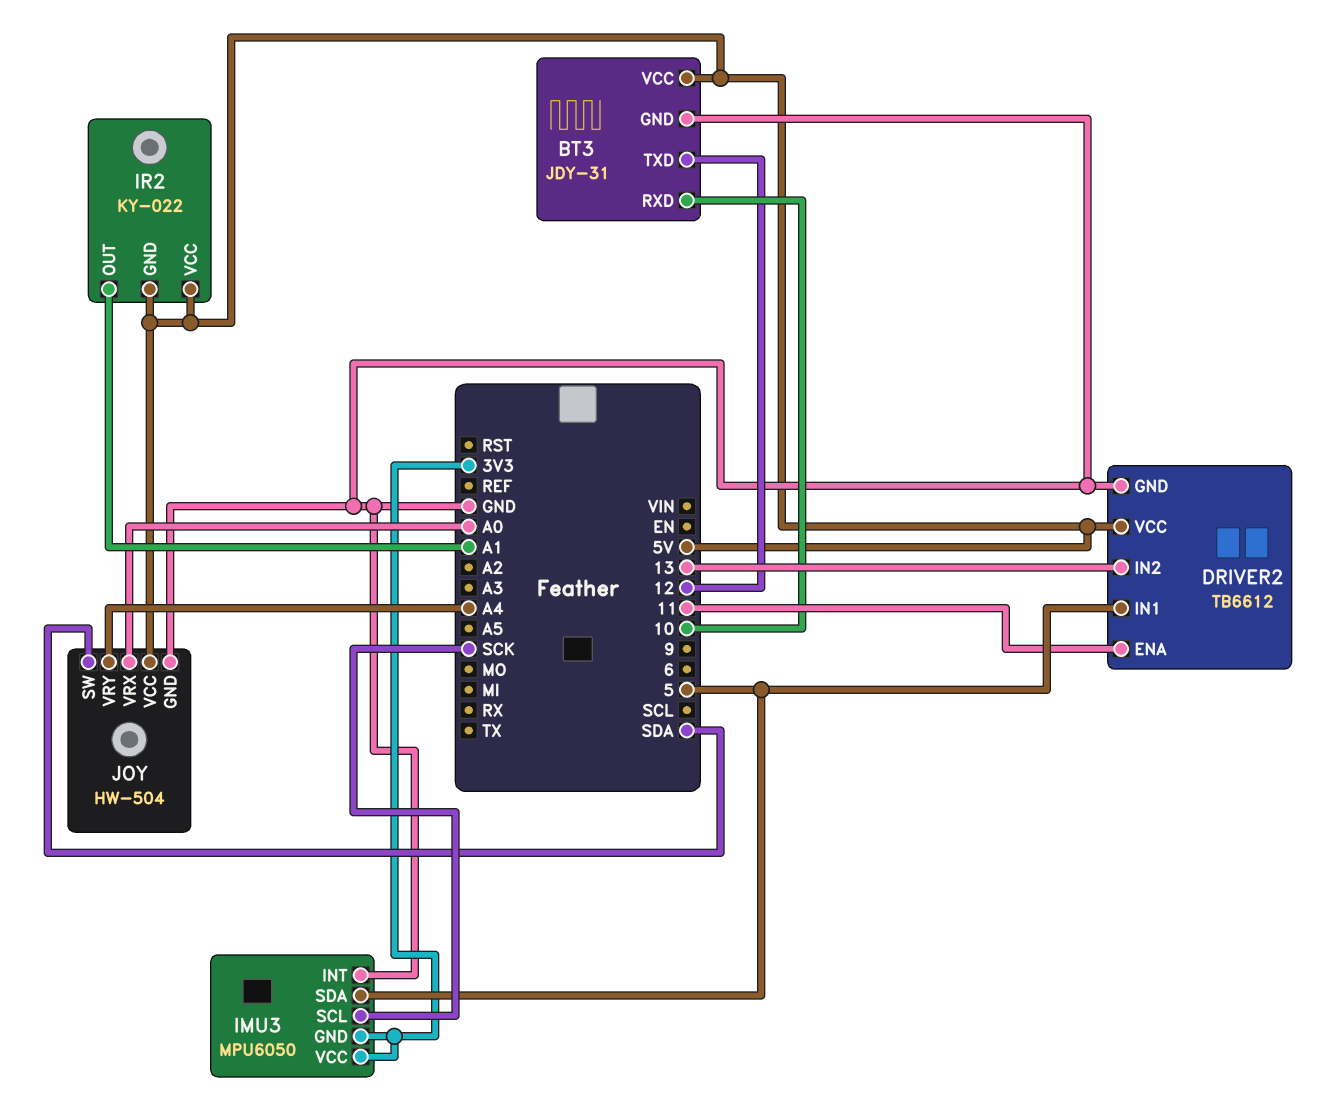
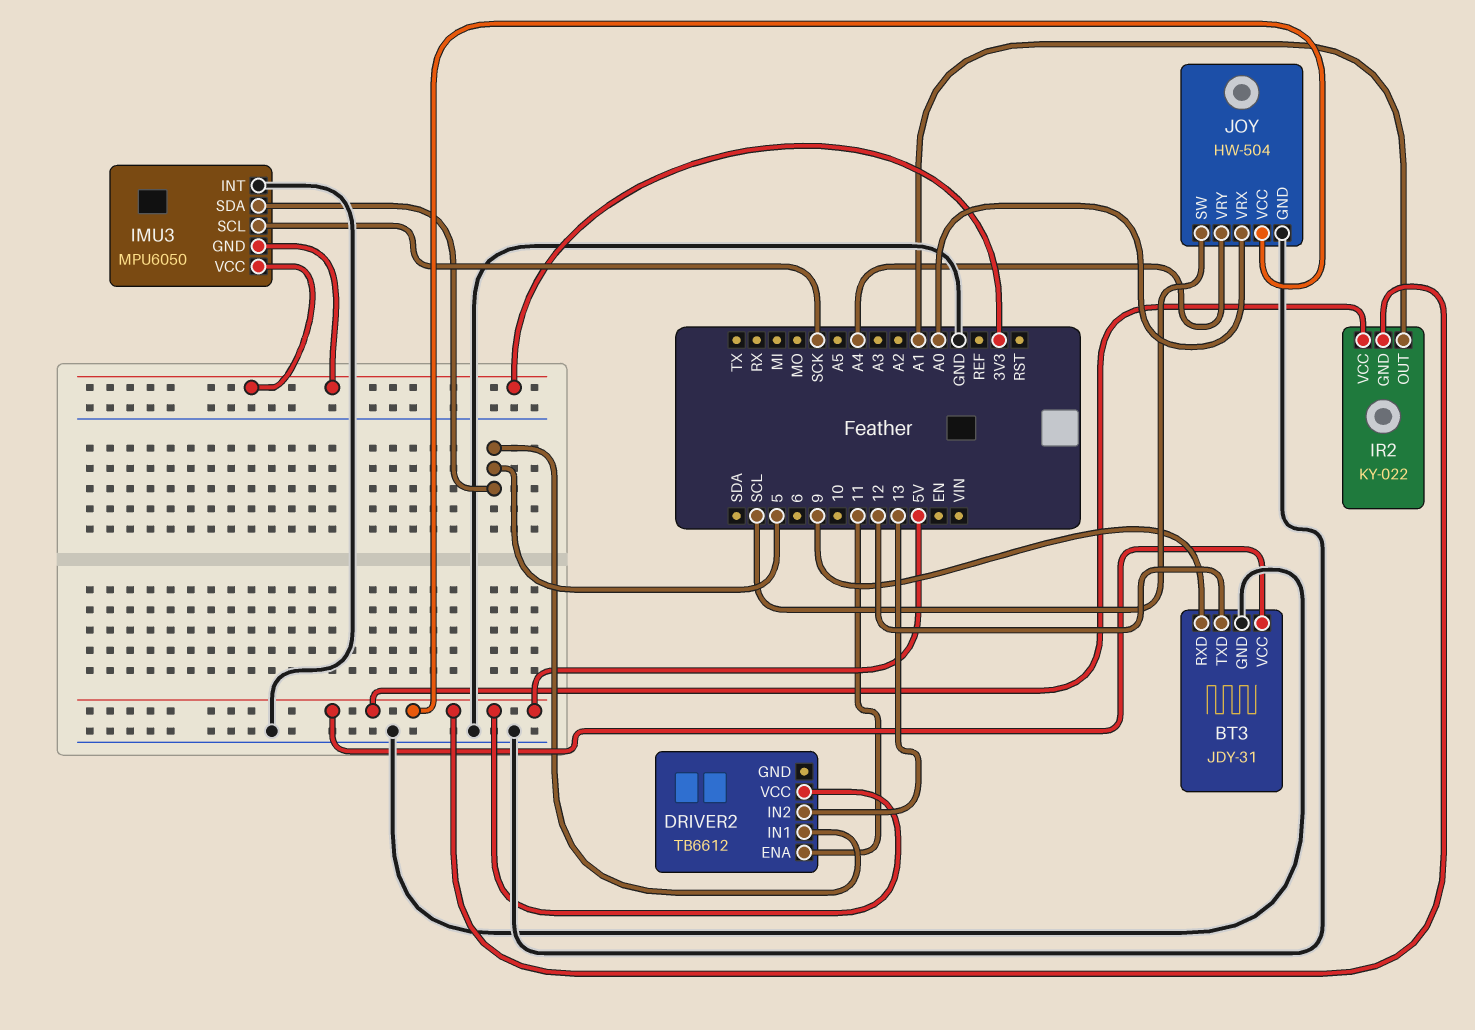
BT3 pin RXD: 10 -> 9
DRIVER2 pin GND: GND -> none
JOY pin SW: SDA -> SCL

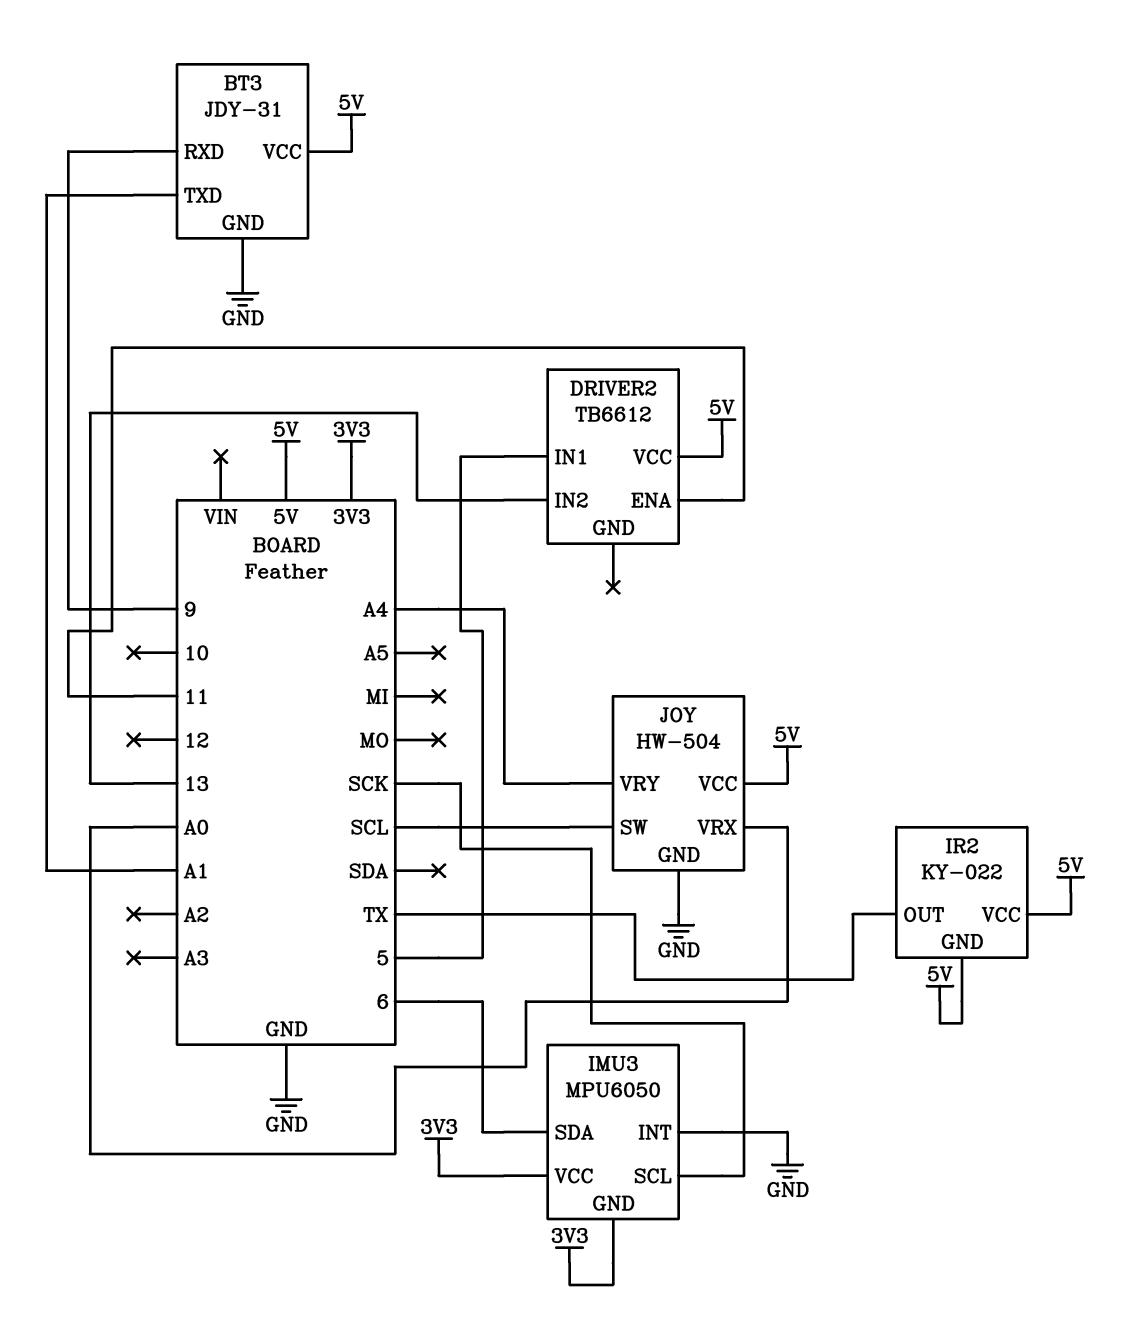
BT3 pin TXD: 12 -> A1
IMU3 pin SDA: 5 -> 6
IR2 pin OUT: A1 -> TX

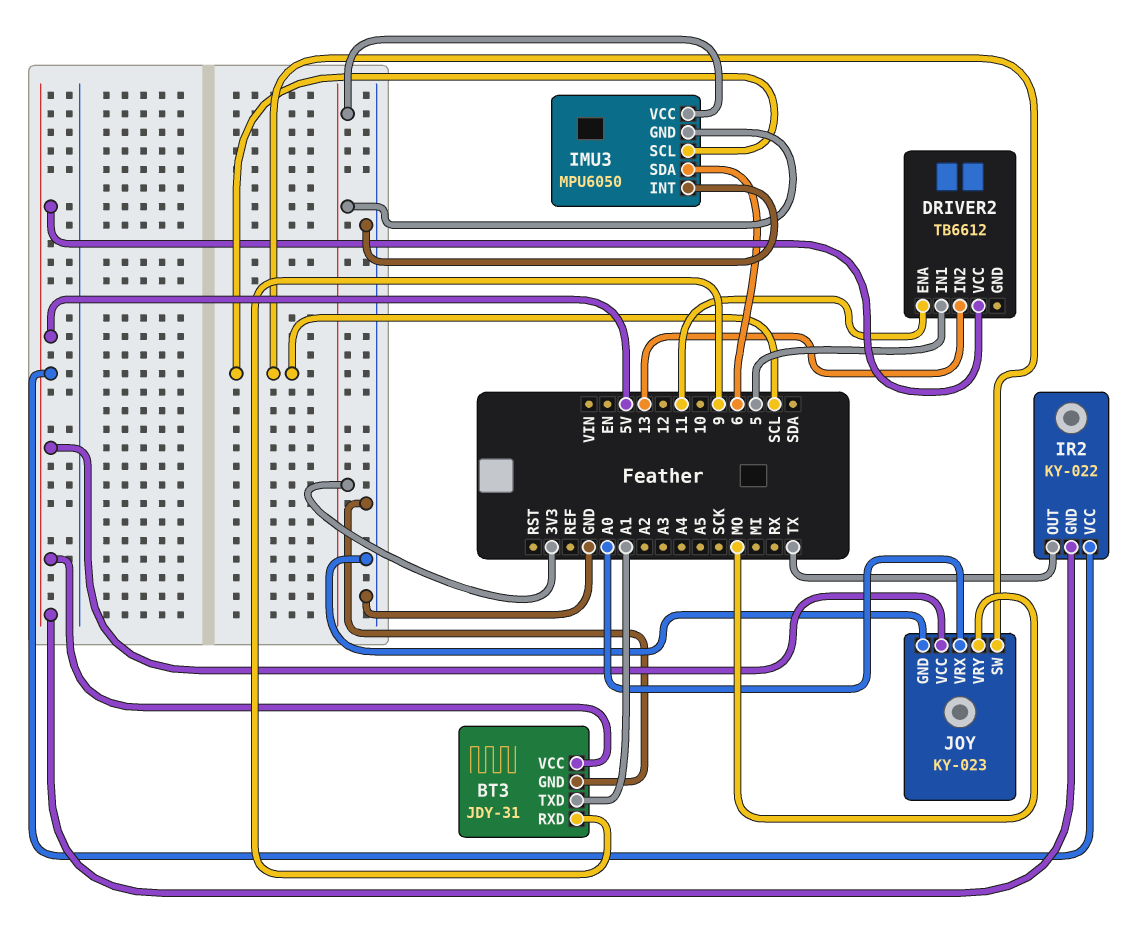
IMU3 pin SCL: SCK -> SCL
JOY: HW-504 -> KY-023
JOY pin VRY: A4 -> MO

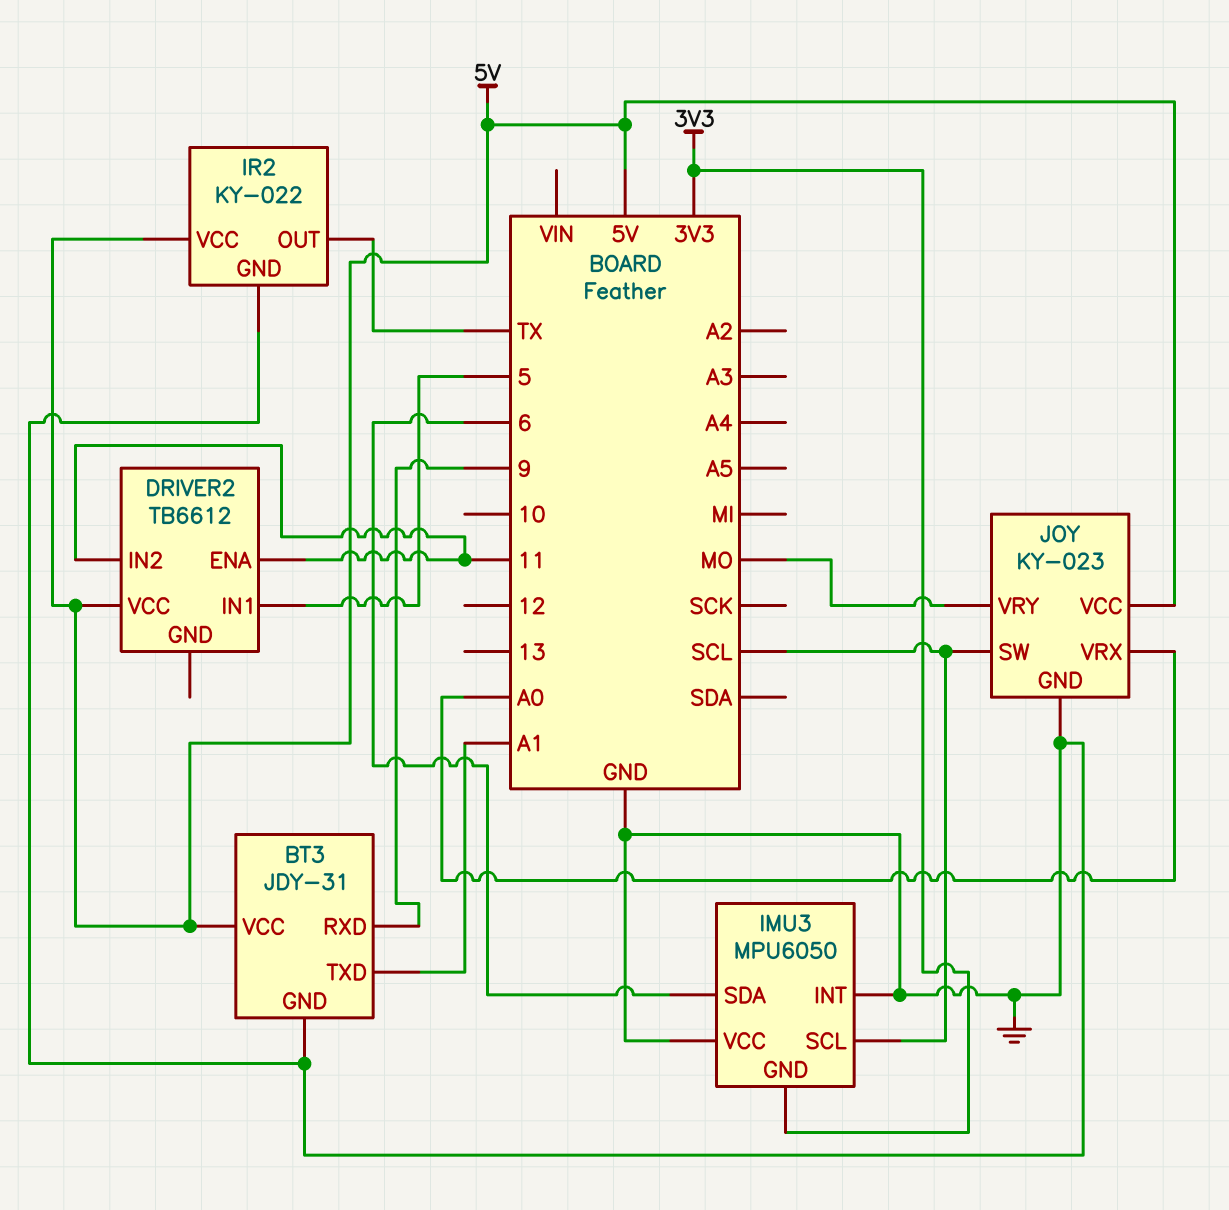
DRIVER2 pin IN2: 13 -> 11
IMU3 pin VCC: 3V3 -> GND
IR2 pin GND: 5V -> GND

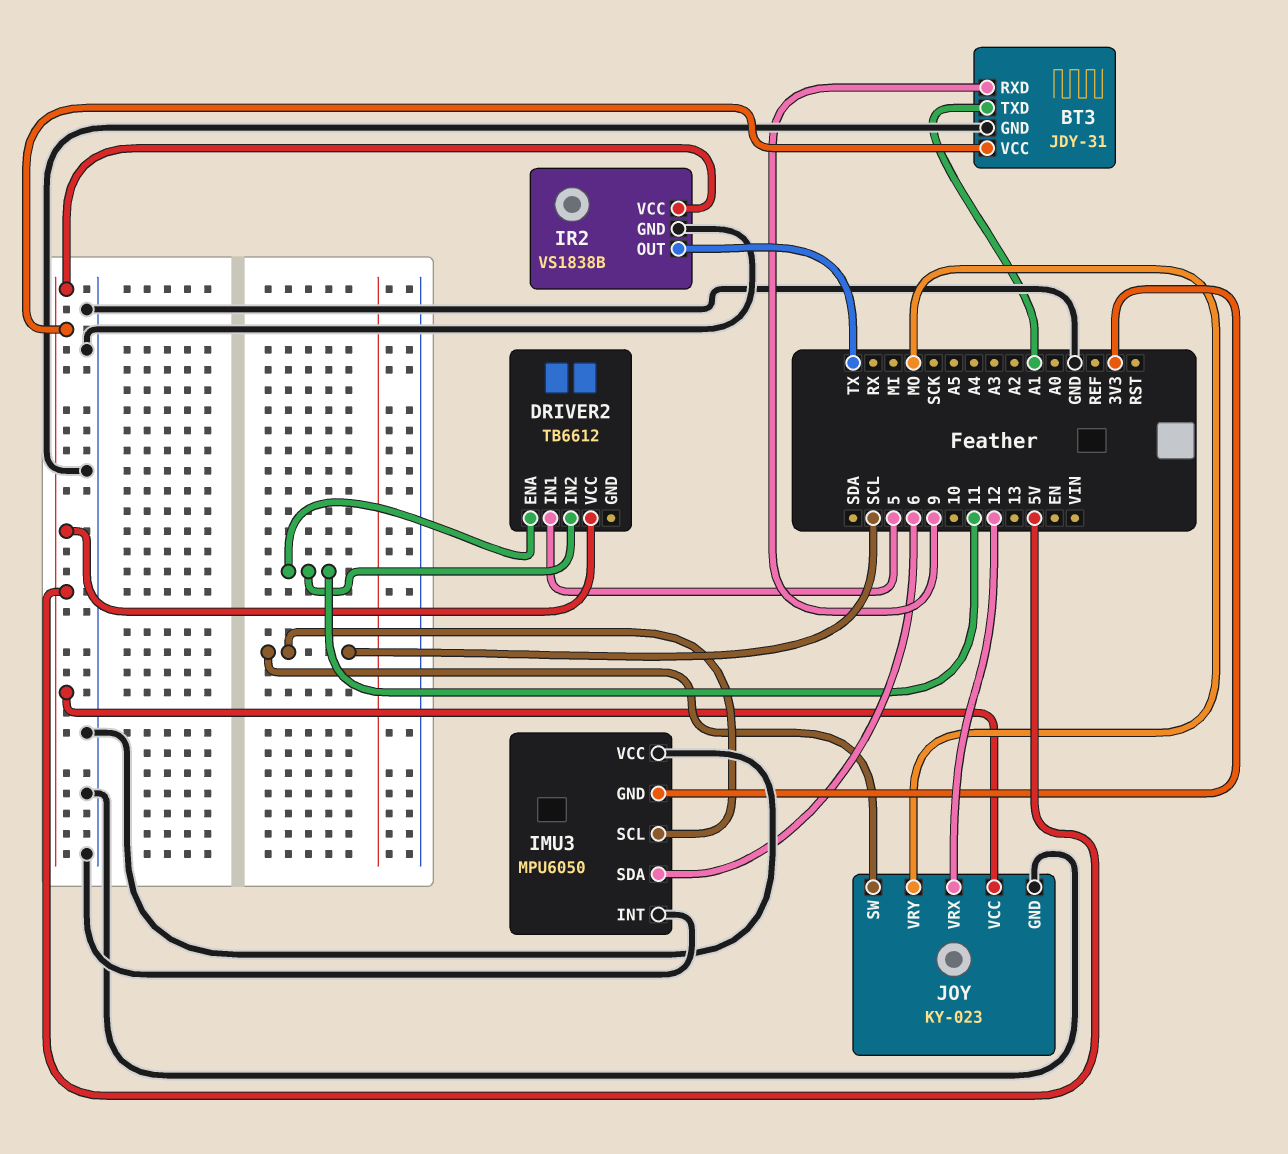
IR2: KY-022 -> VS1838B
JOY pin VRX: A0 -> 12

